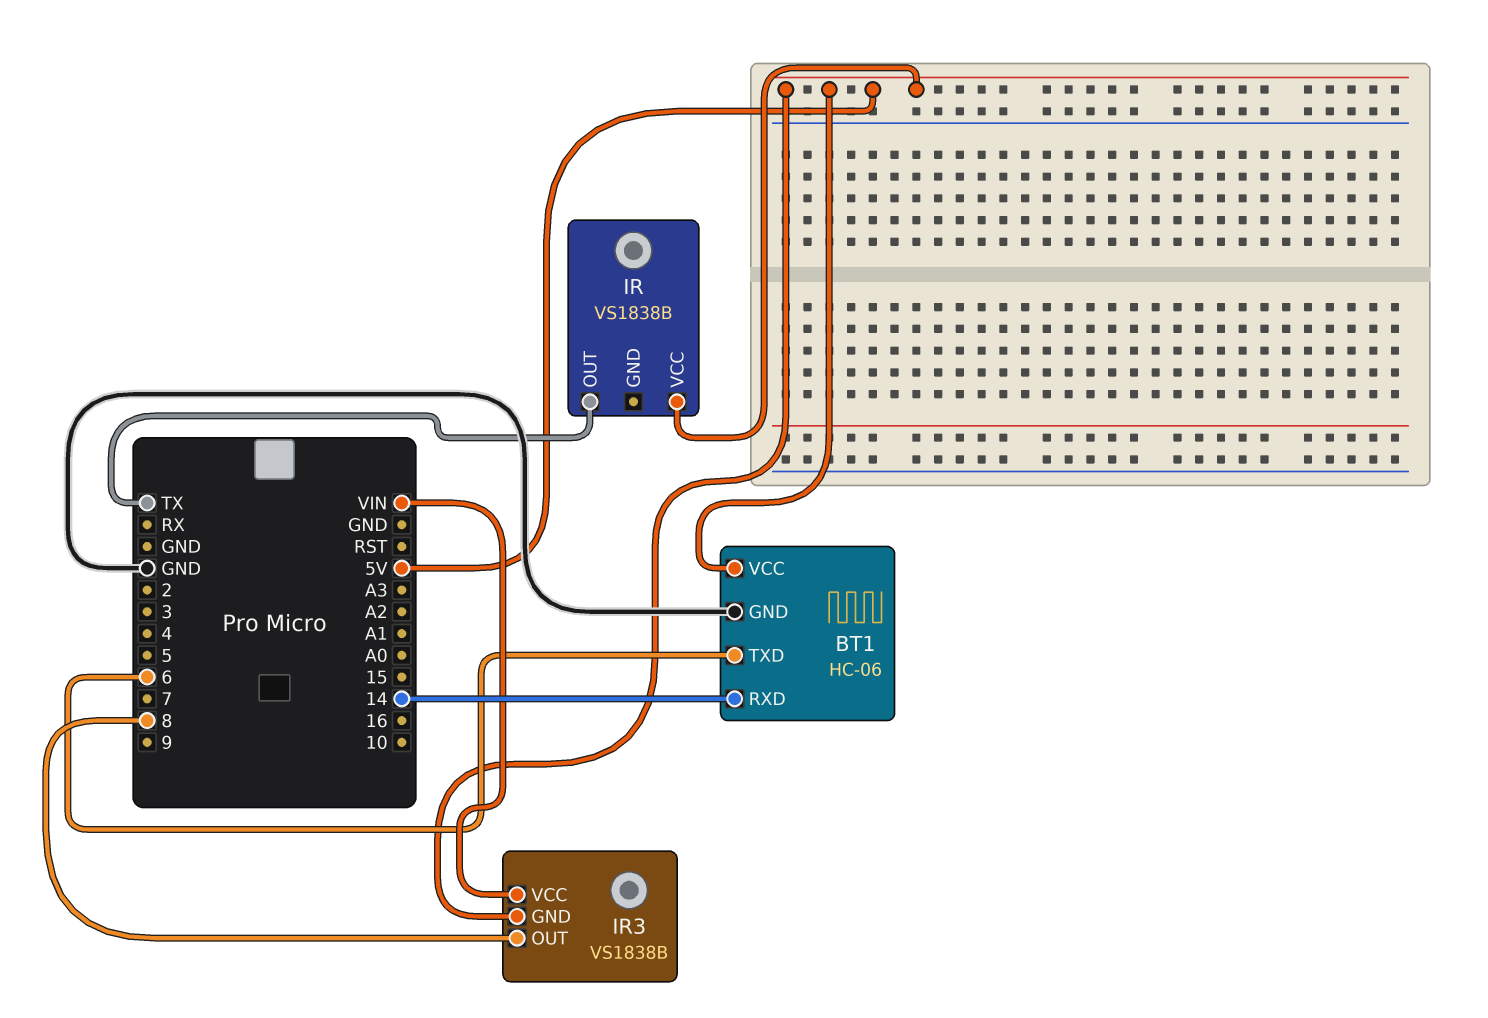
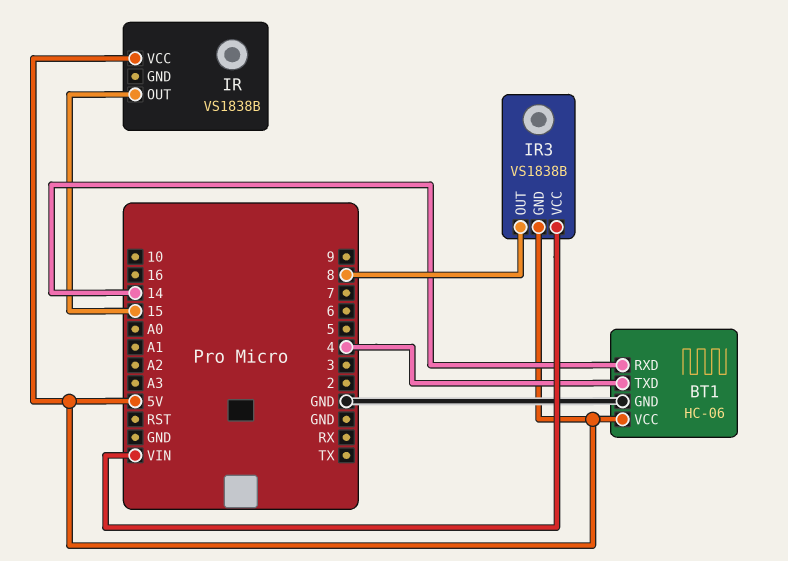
BT1 pin TXD: 6 -> 4
IR pin OUT: TX -> 15

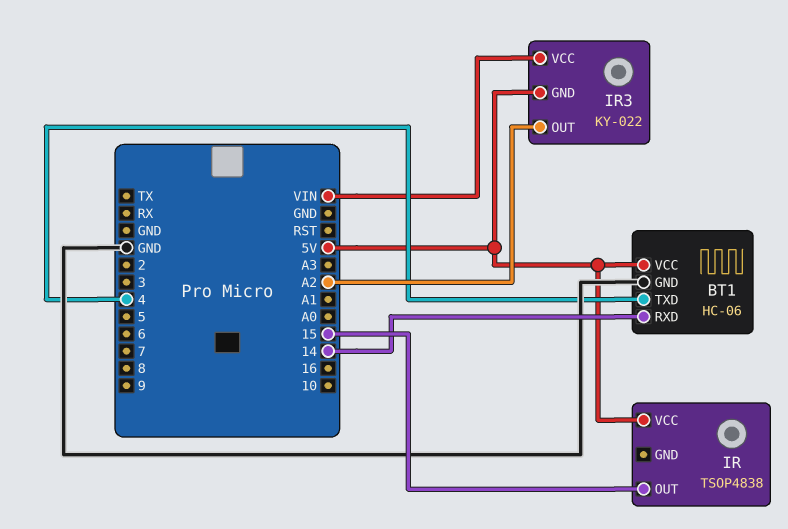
IR: VS1838B -> TSOP4838
IR3: VS1838B -> KY-022
IR3 pin OUT: 8 -> A2

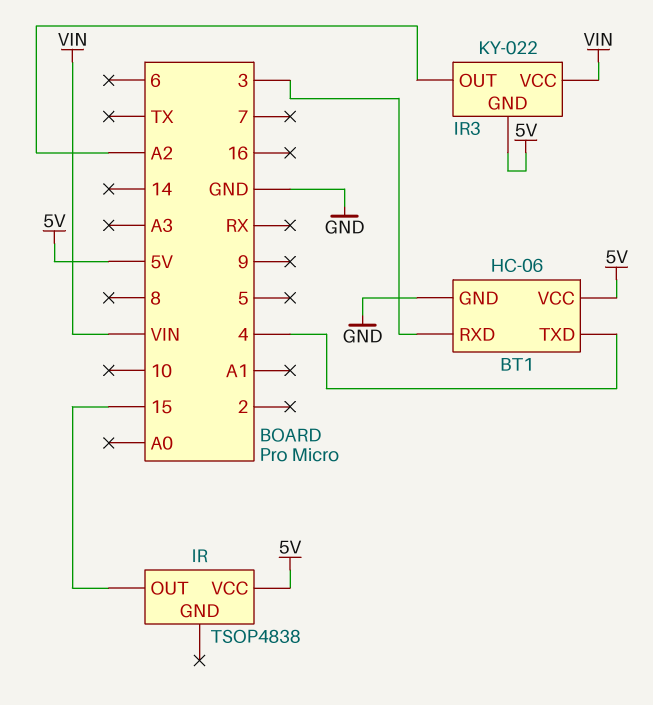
BT1 pin RXD: 14 -> 3

